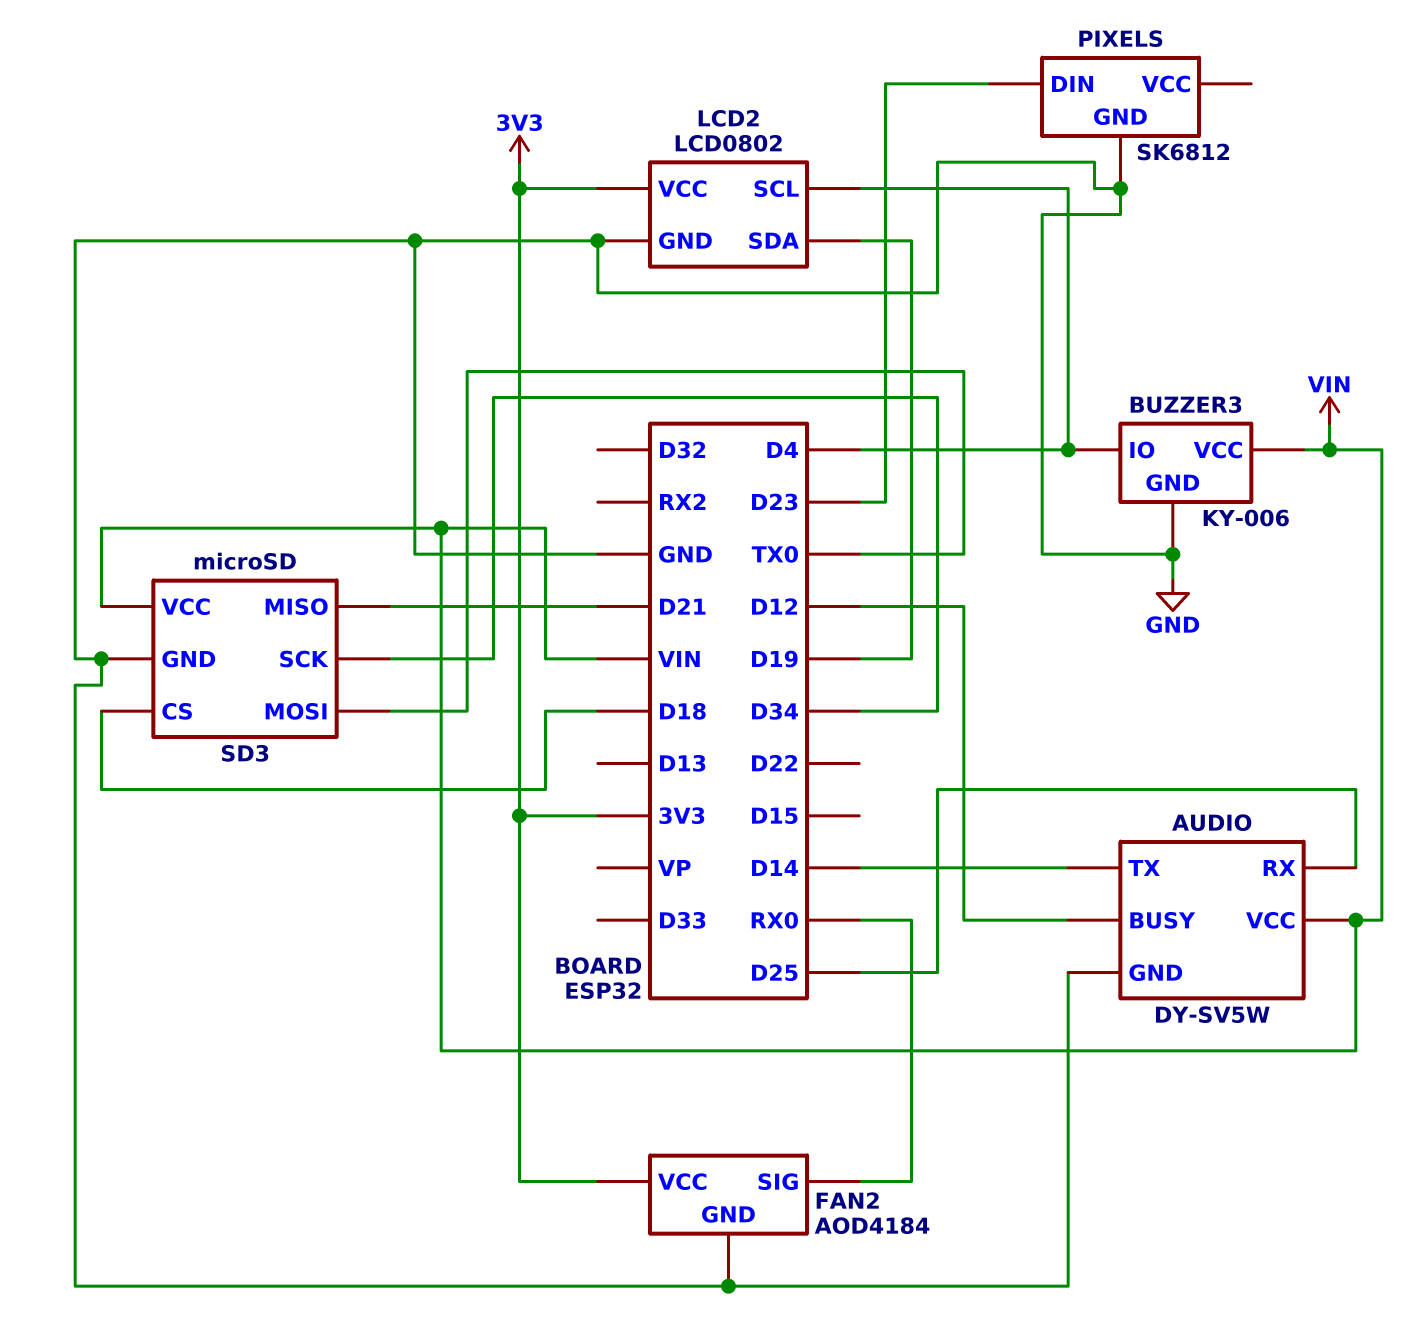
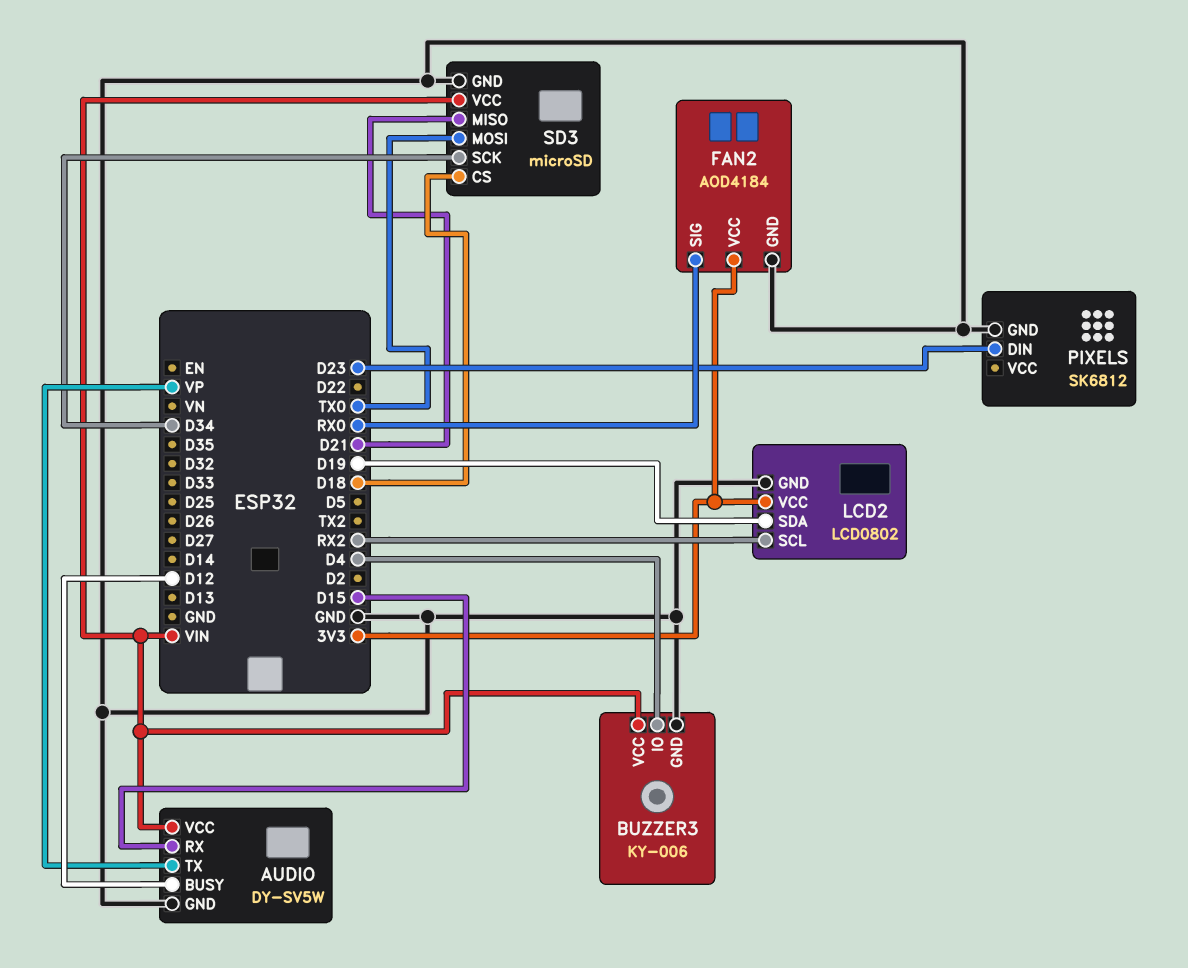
AUDIO pin RX: D25 -> D15
AUDIO pin TX: D14 -> VP
LCD2 pin SCL: D4 -> RX2

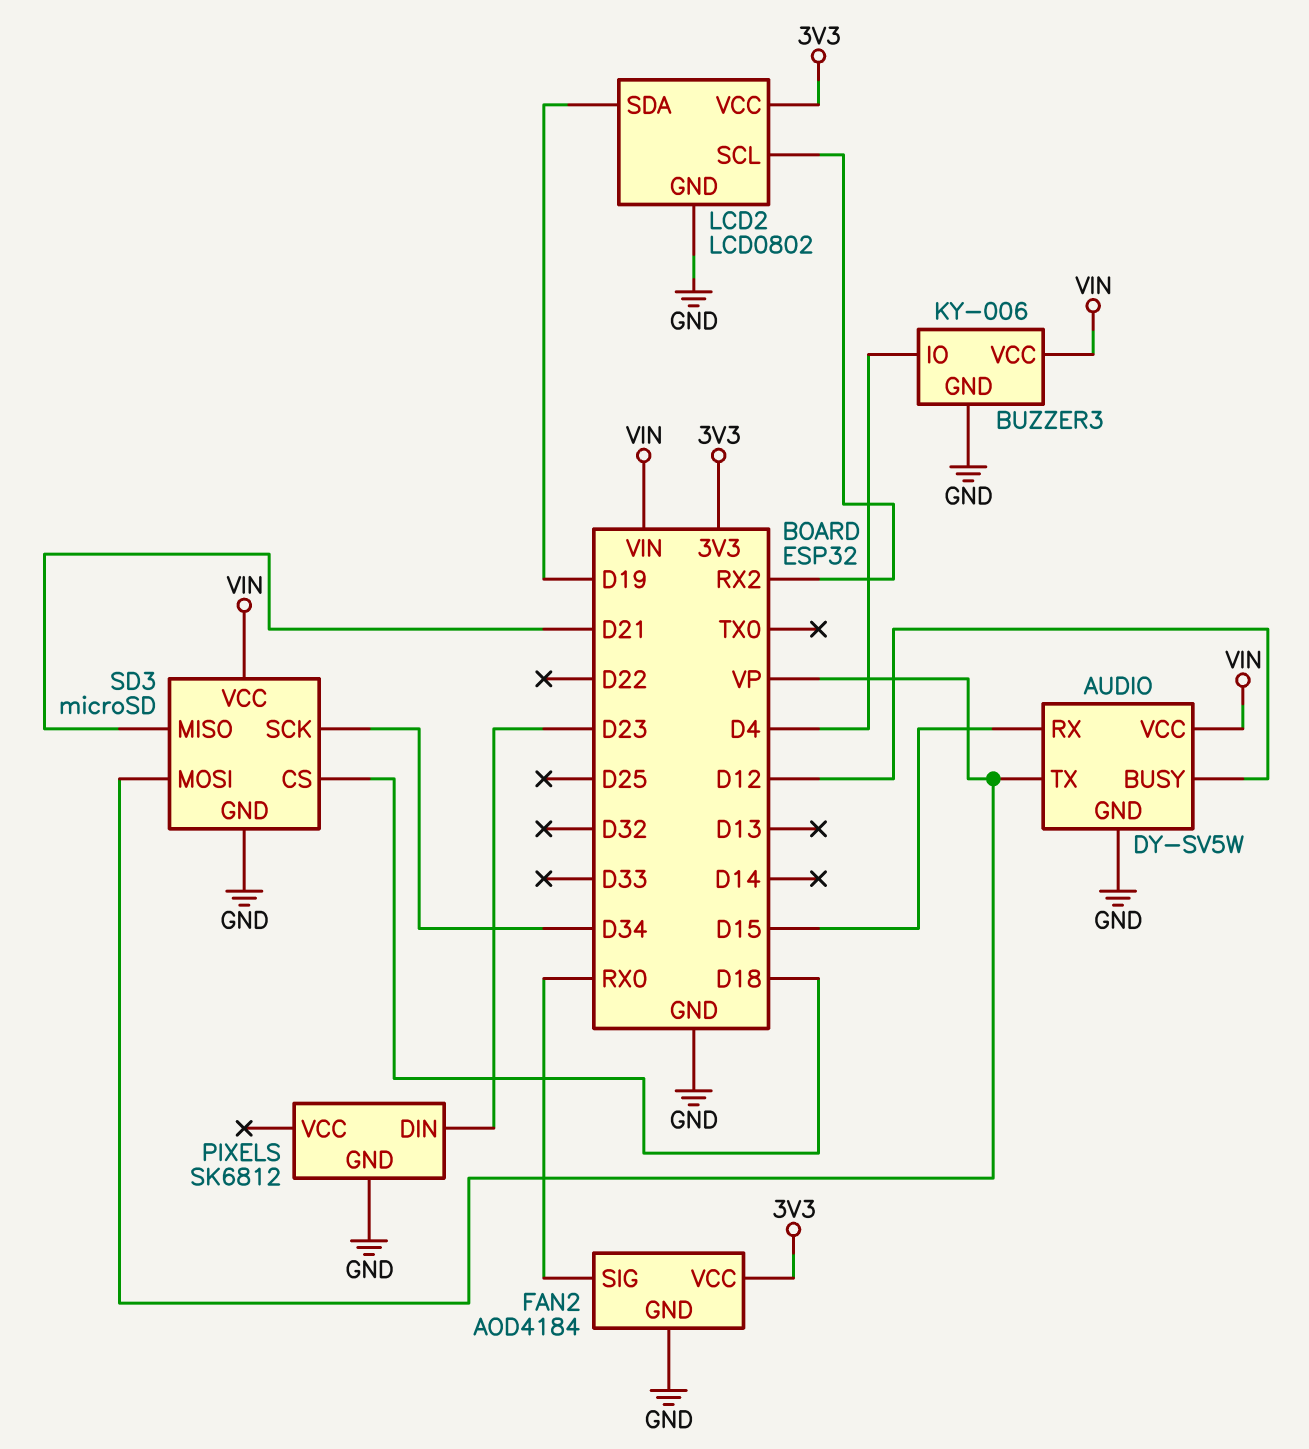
SD3 pin MOSI: TX0 -> VP

